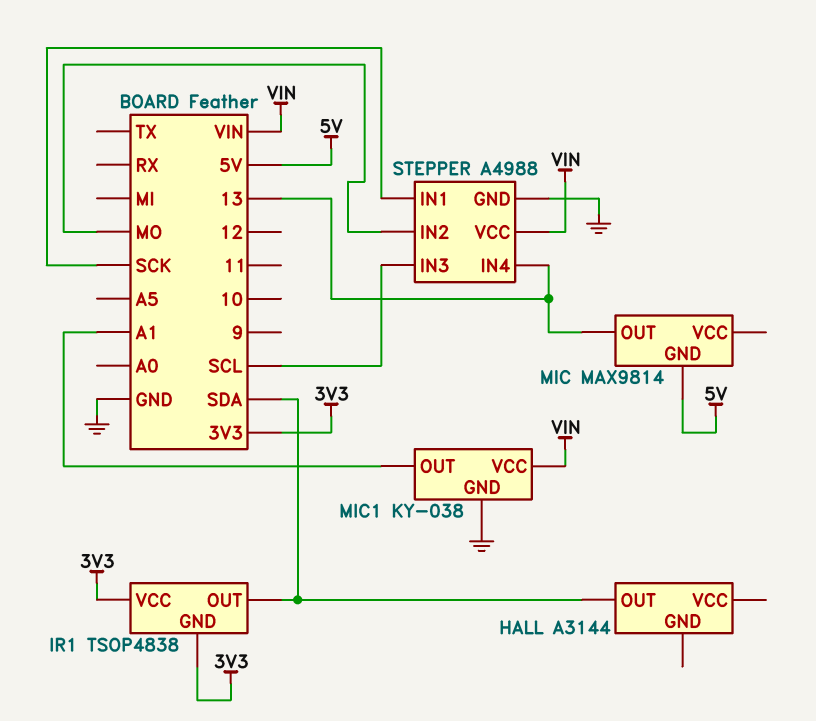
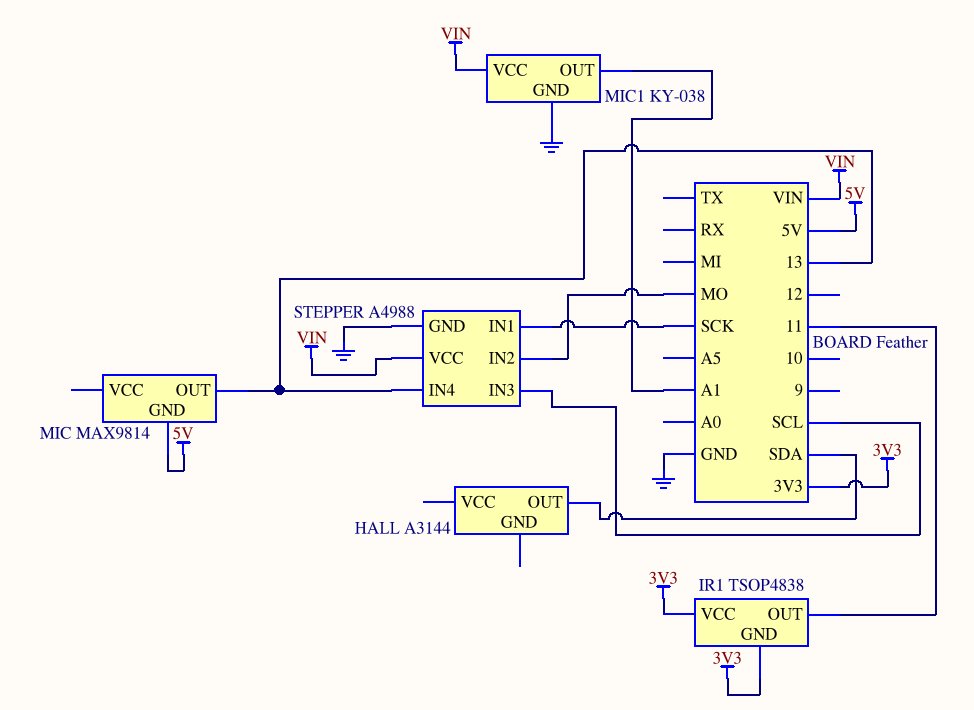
IR1 pin OUT: SDA -> 11

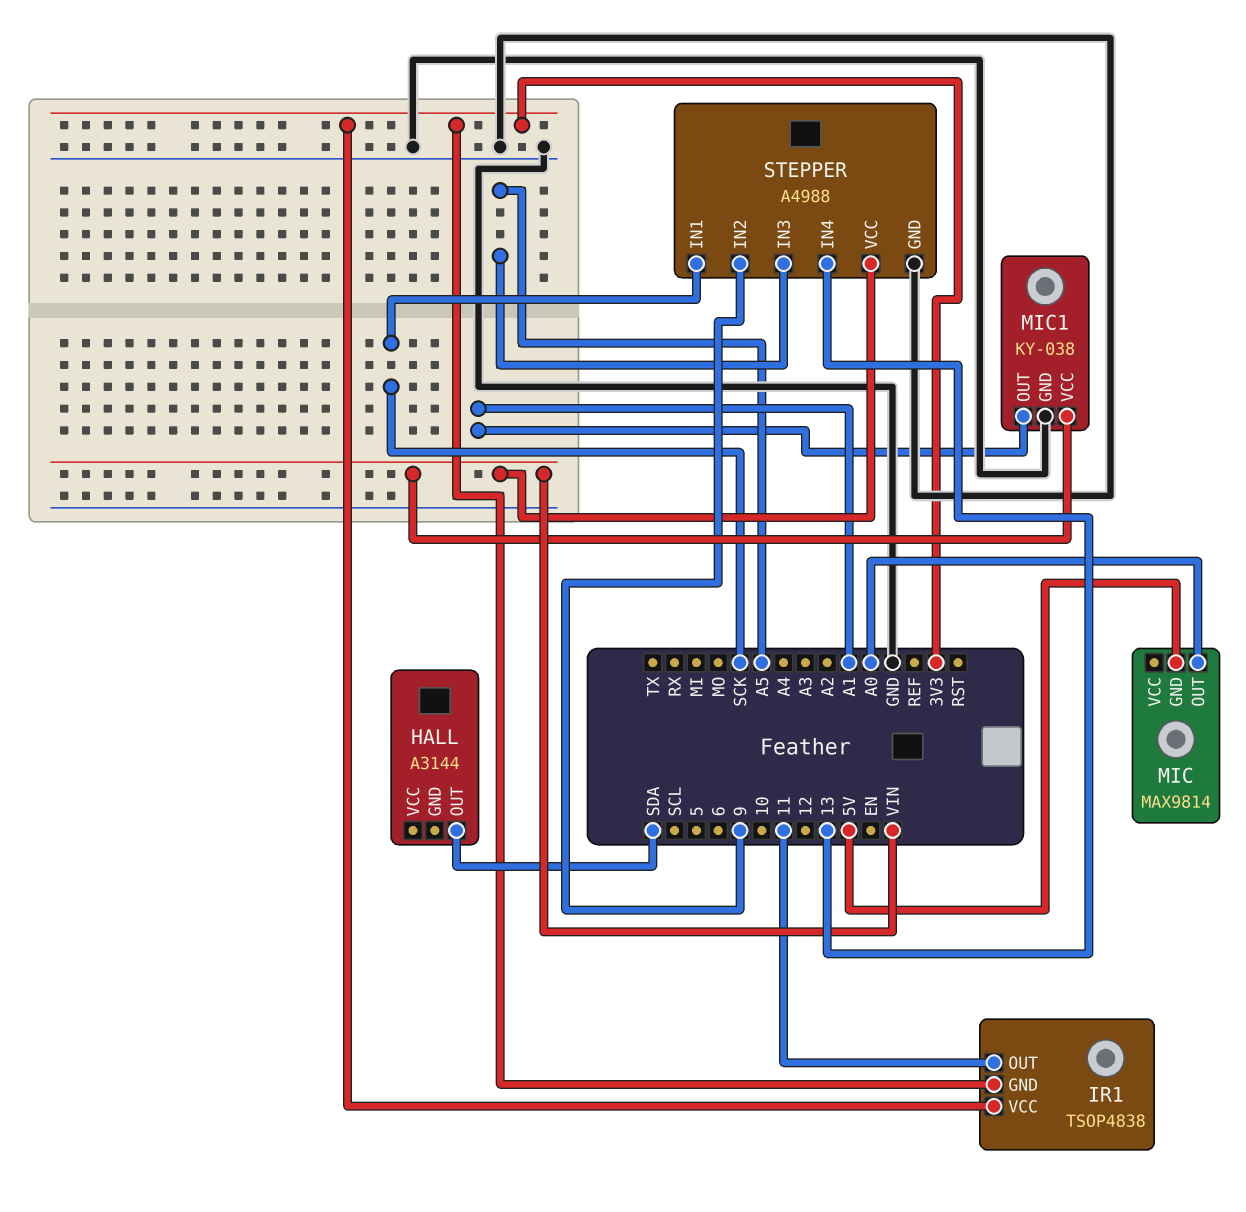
MIC pin OUT: 13 -> A0
STEPPER pin IN2: MO -> 9
STEPPER pin IN3: SCL -> A5

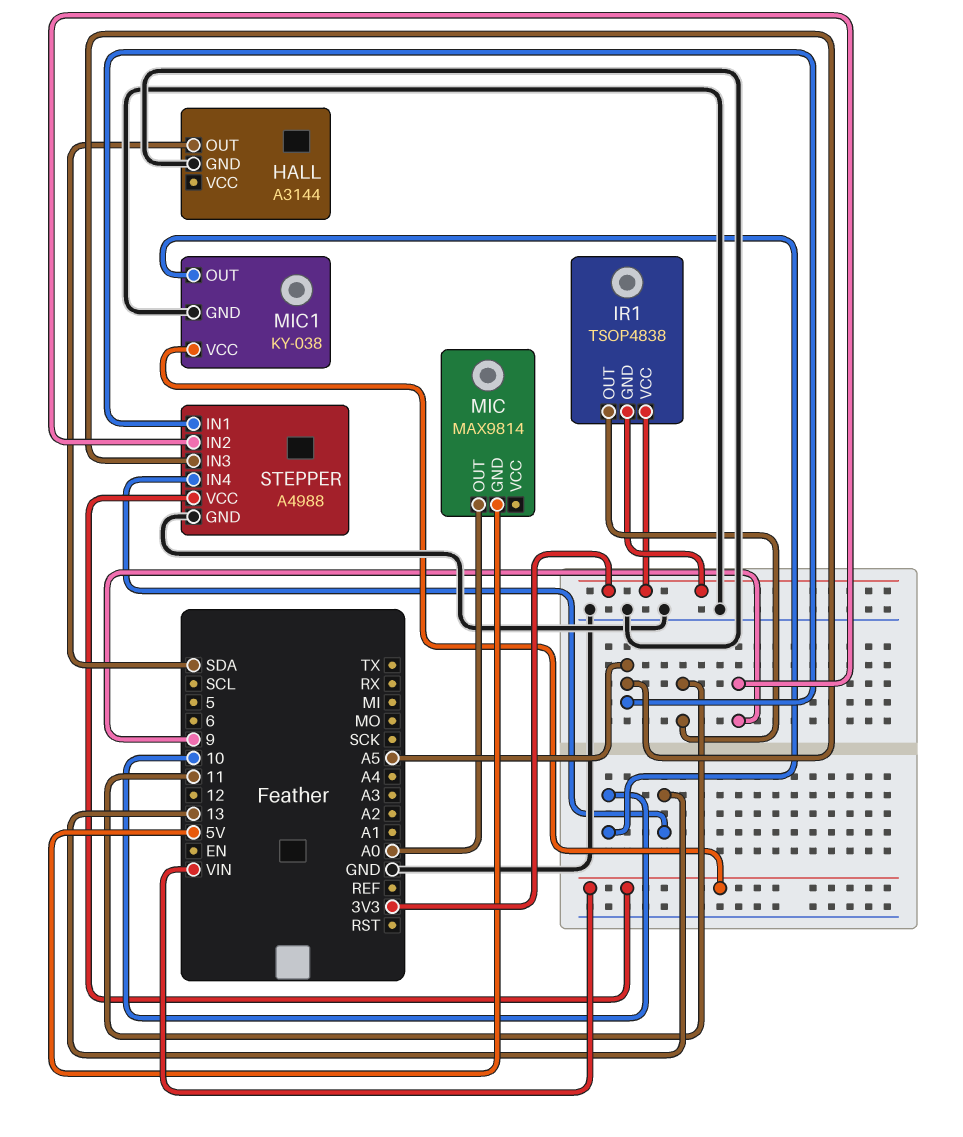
HALL pin GND: none -> GND
MIC1 pin OUT: A1 -> 10
STEPPER pin IN1: SCK -> A5

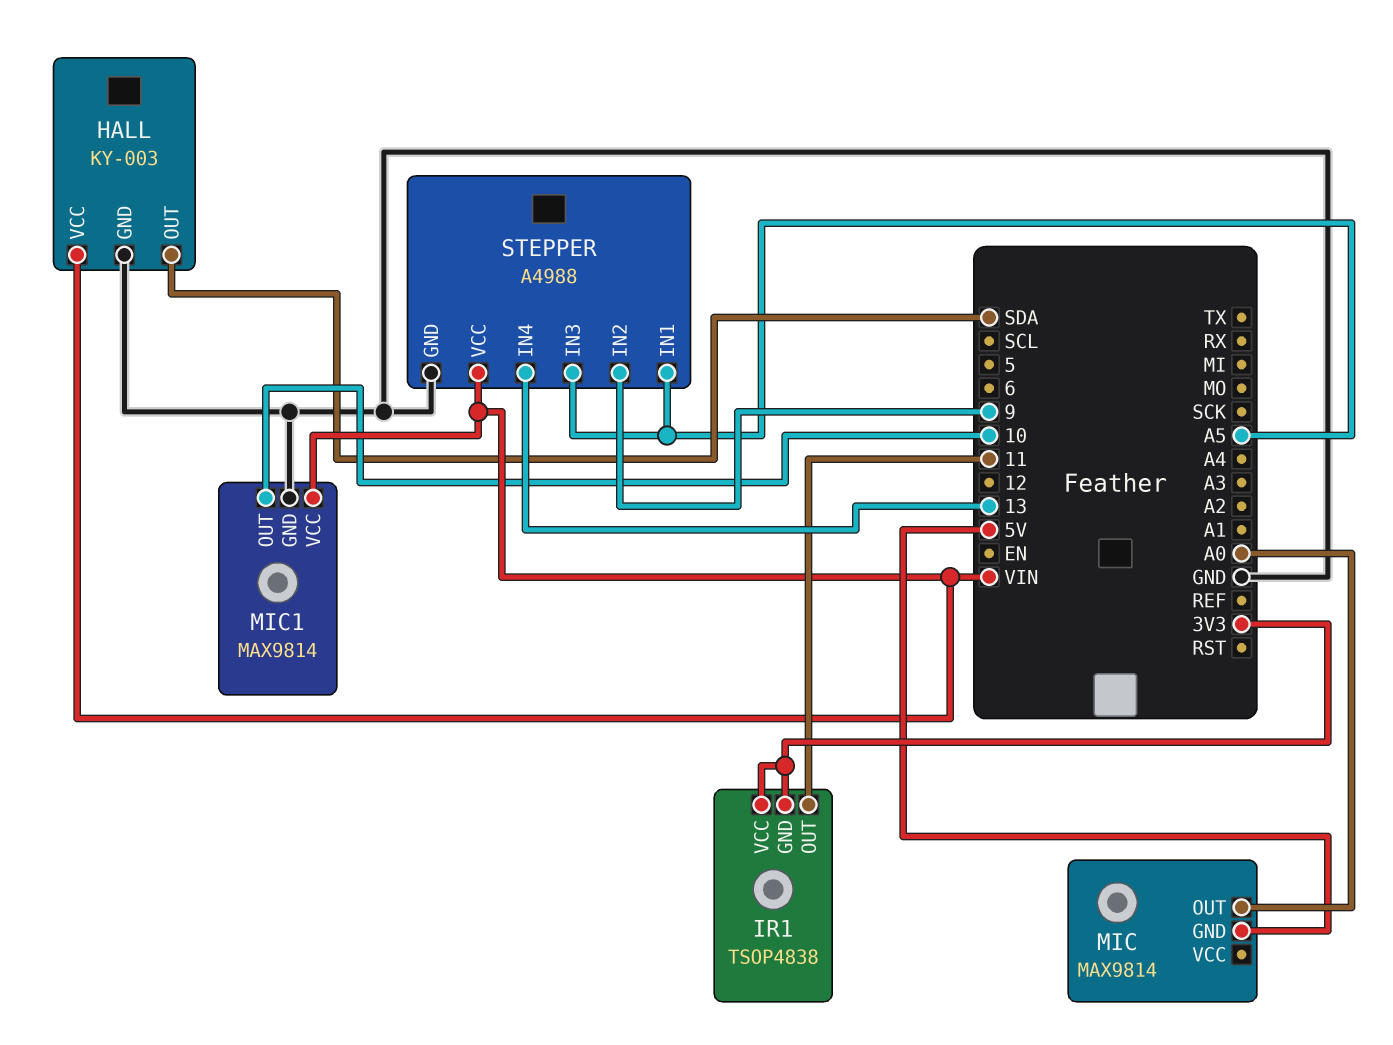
HALL: A3144 -> KY-003
HALL pin VCC: none -> VIN
MIC1: KY-038 -> MAX9814

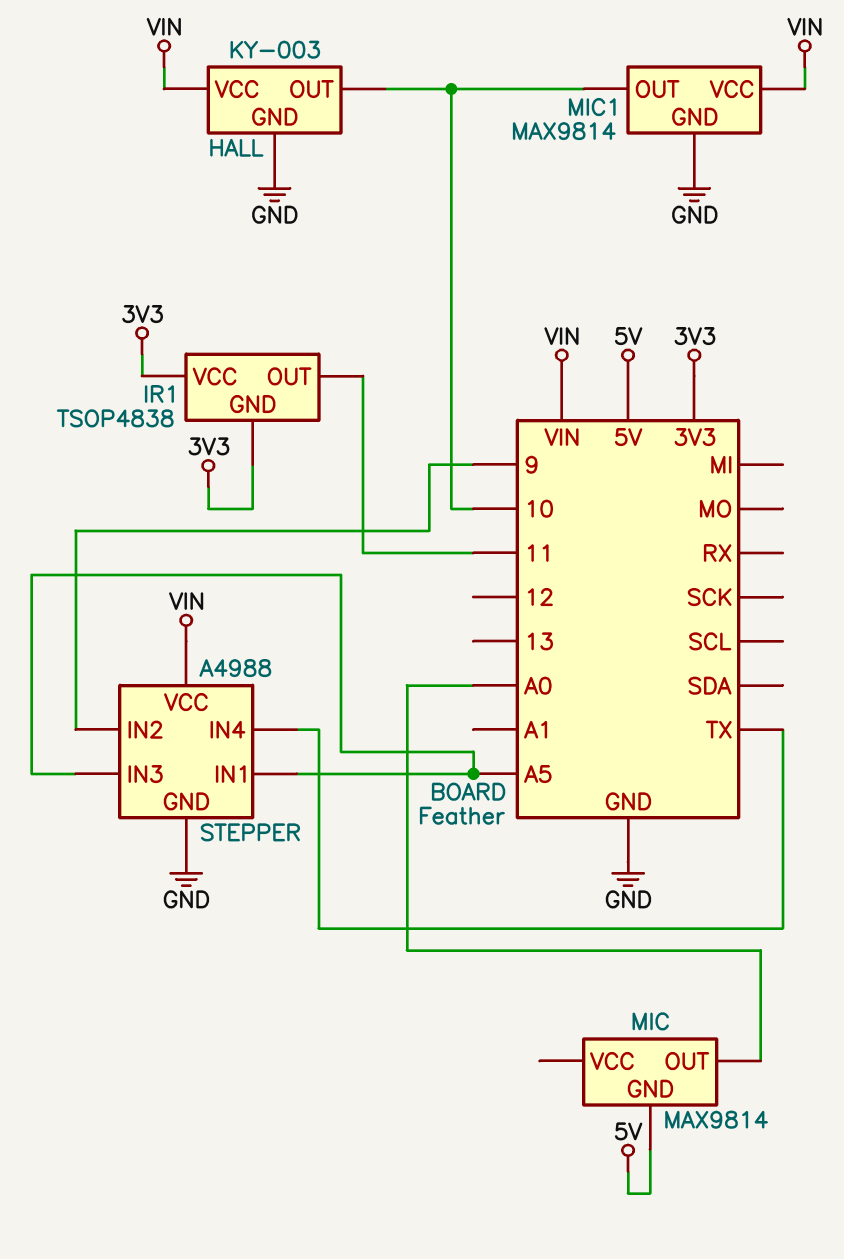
HALL pin OUT: SDA -> 10
STEPPER pin IN4: 13 -> TX

